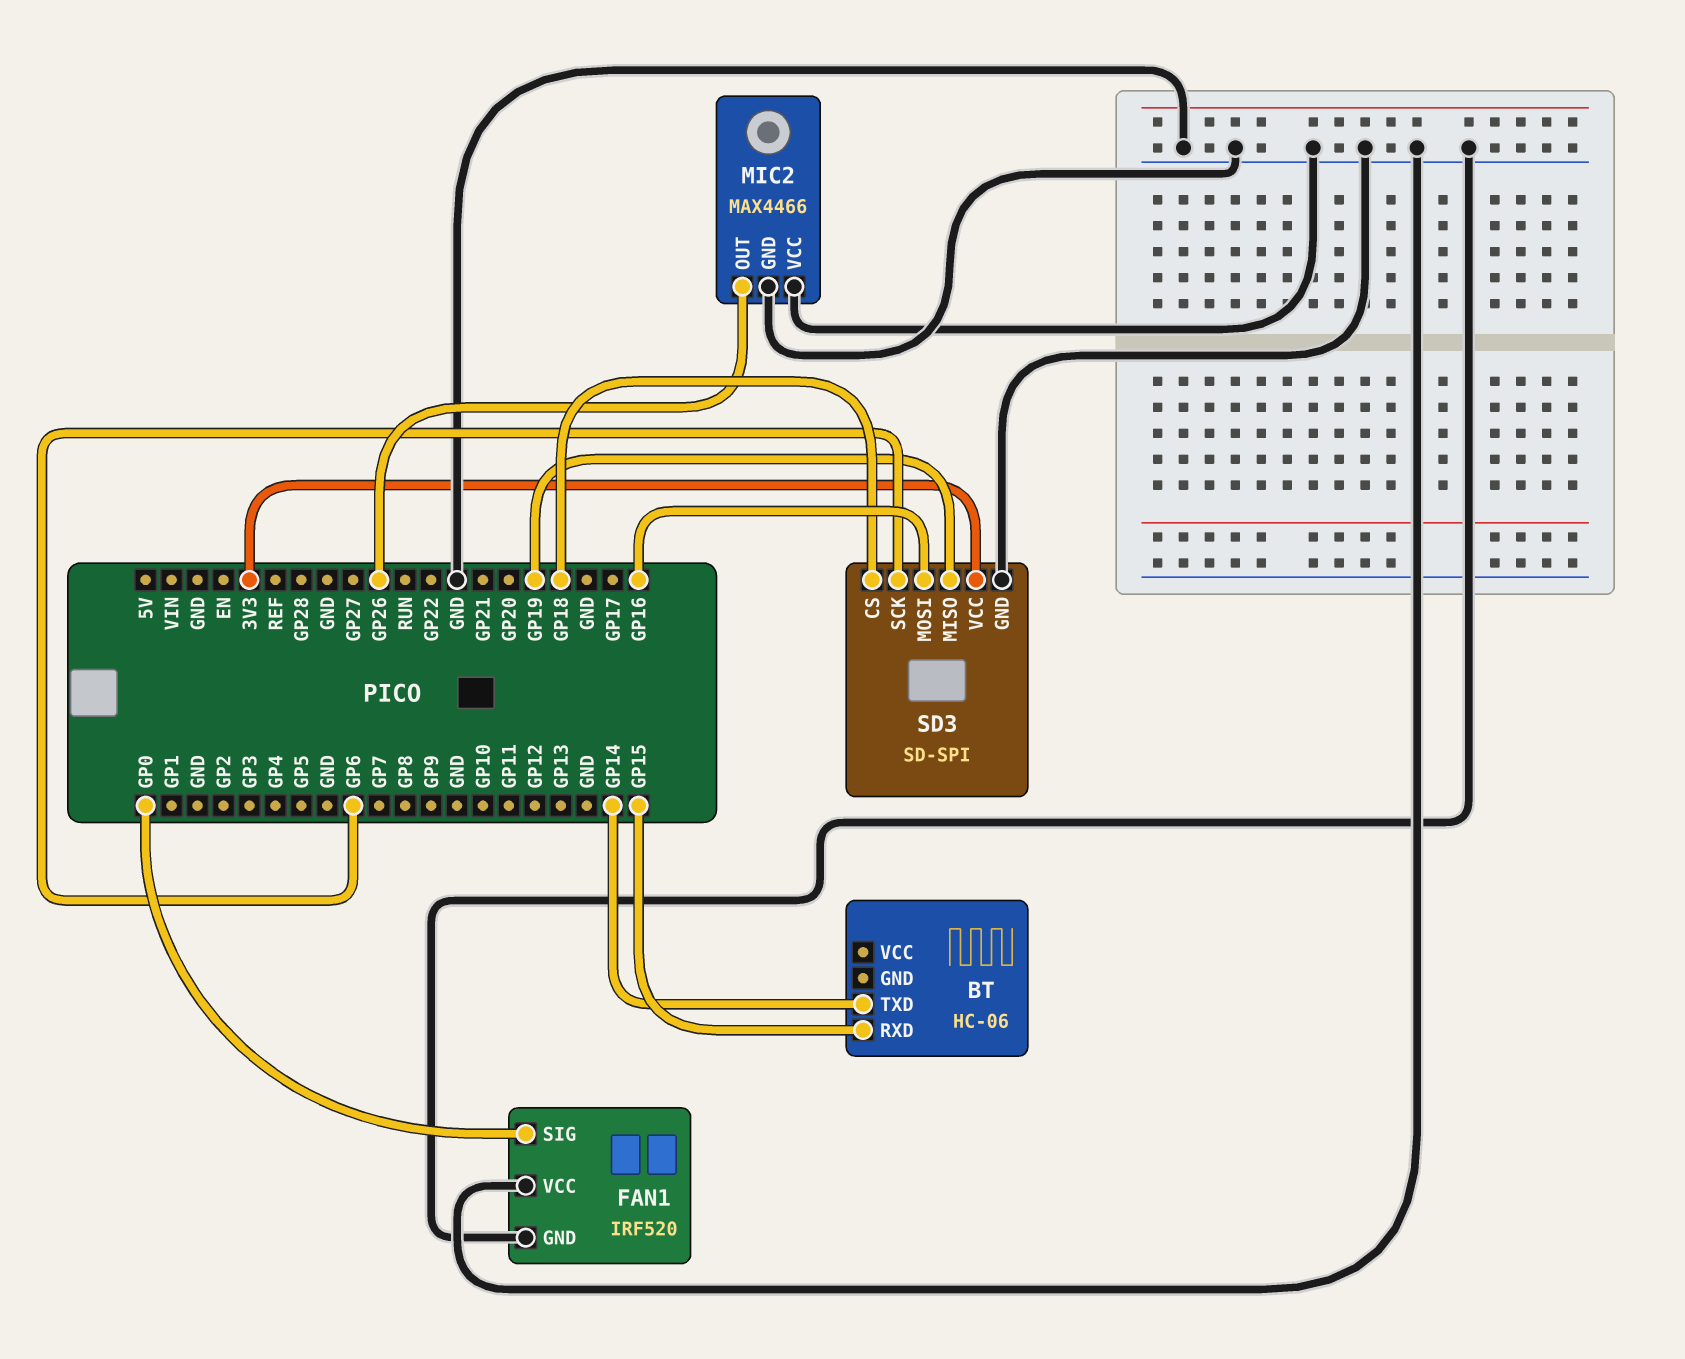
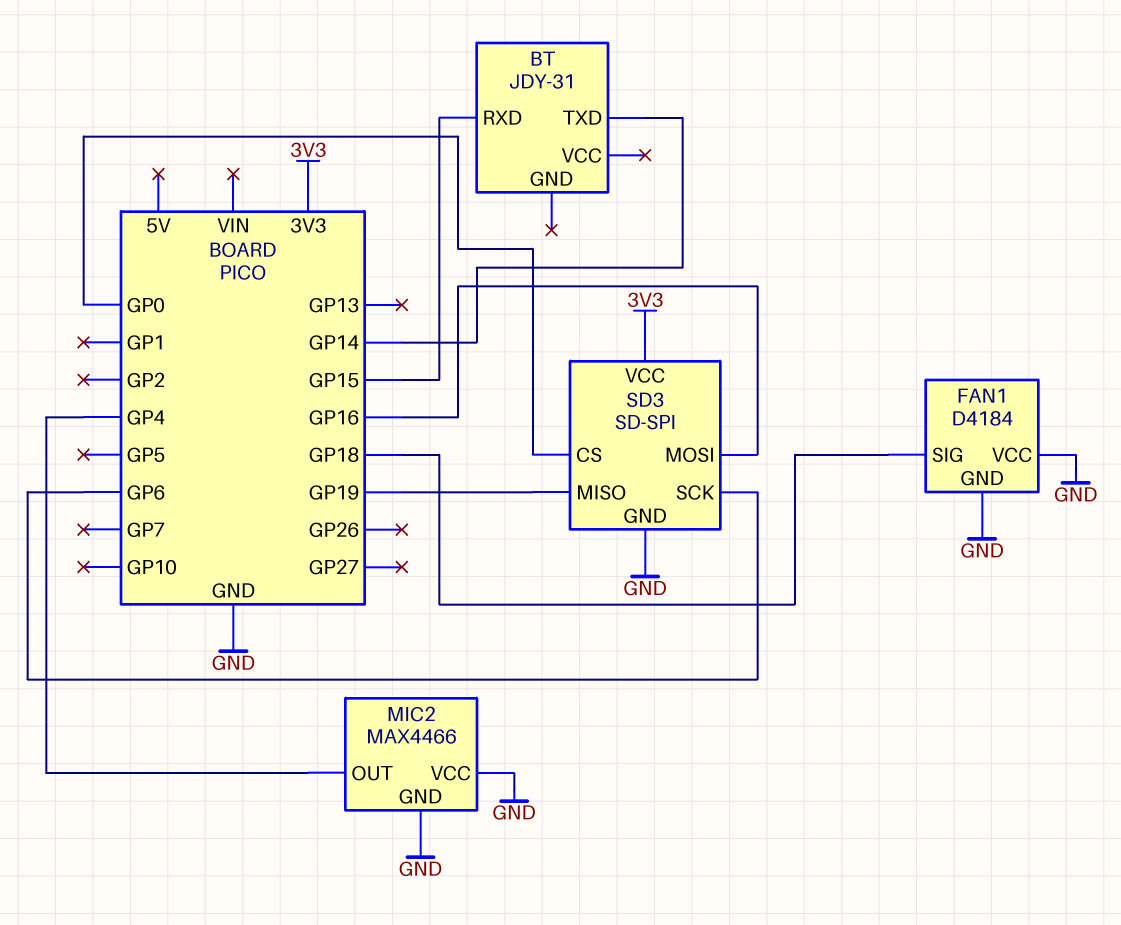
BT: HC-06 -> JDY-31
FAN1: IRF520 -> D4184
FAN1 pin SIG: GP0 -> GP18
MIC2 pin OUT: GP26 -> GP4
SD3 pin CS: GP18 -> GP0

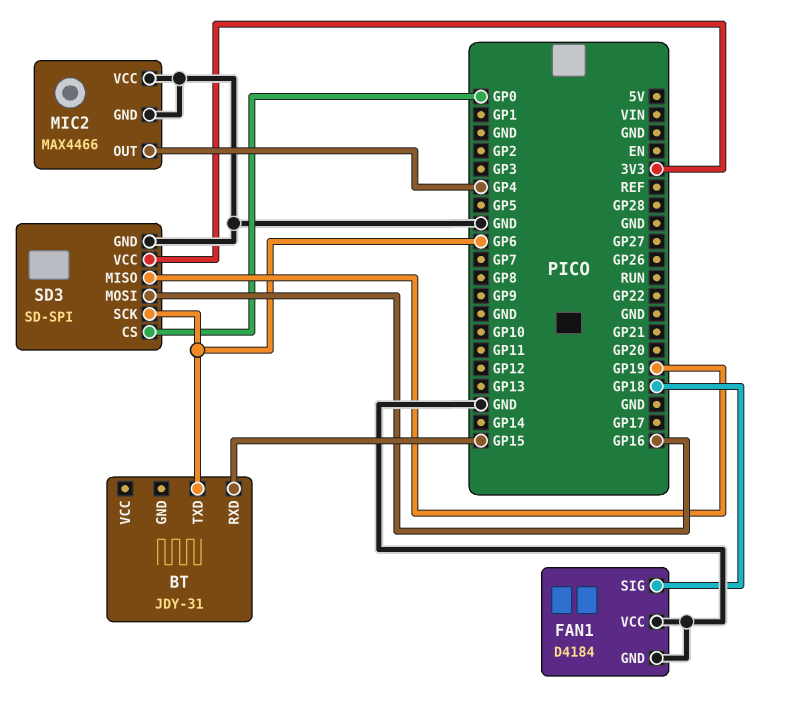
BT pin TXD: GP14 -> GP6

